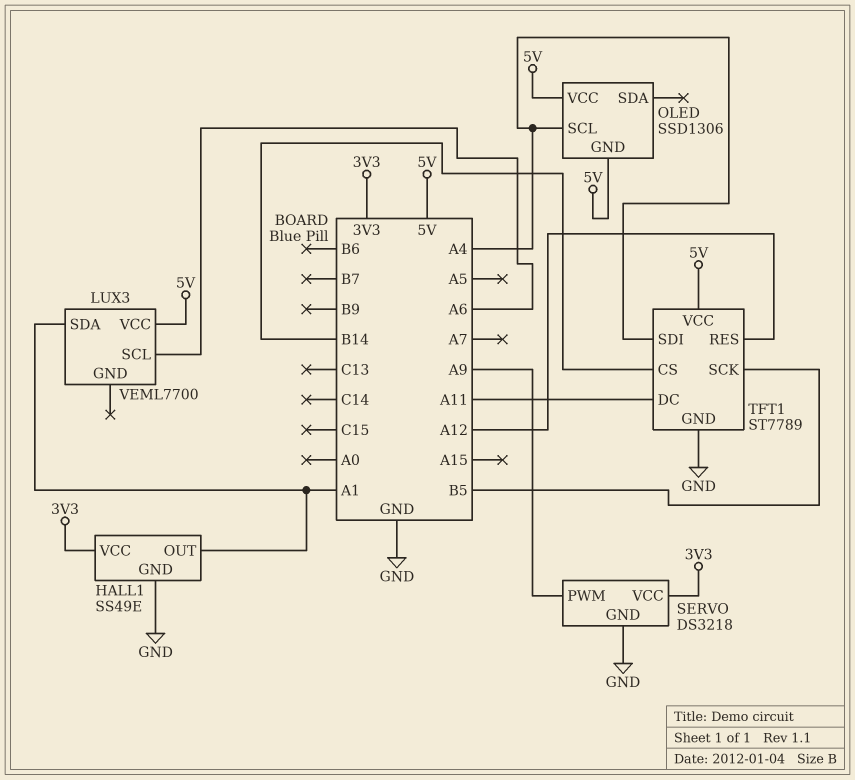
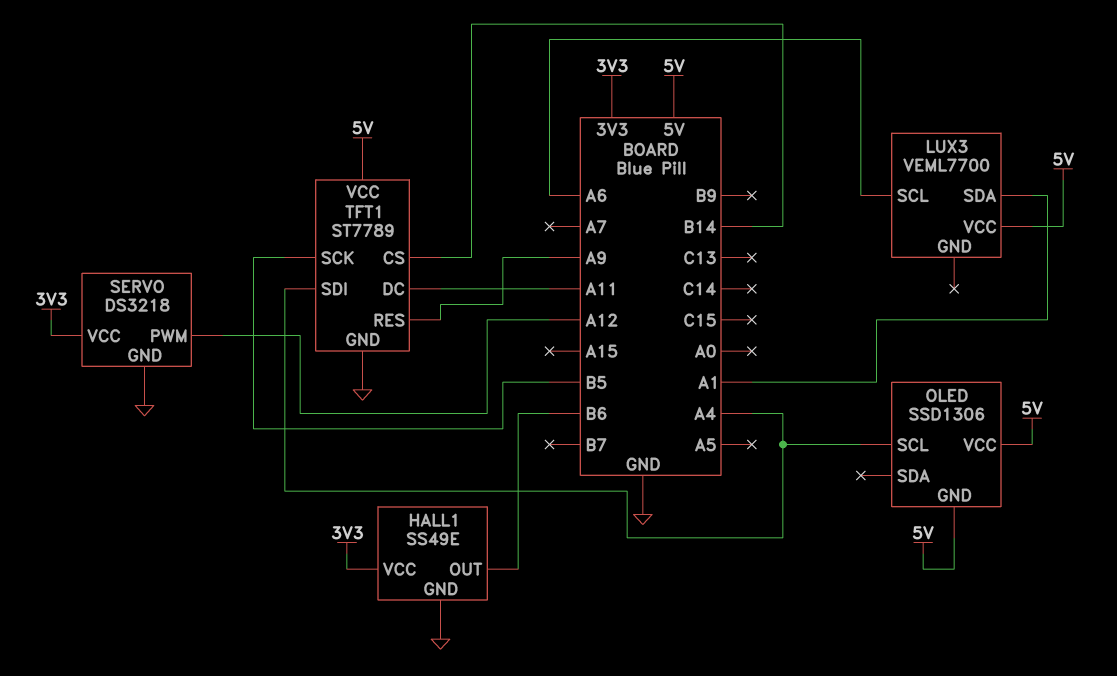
HALL1 pin OUT: A1 -> B6
SERVO pin PWM: A9 -> A12
TFT1 pin RES: A12 -> A9

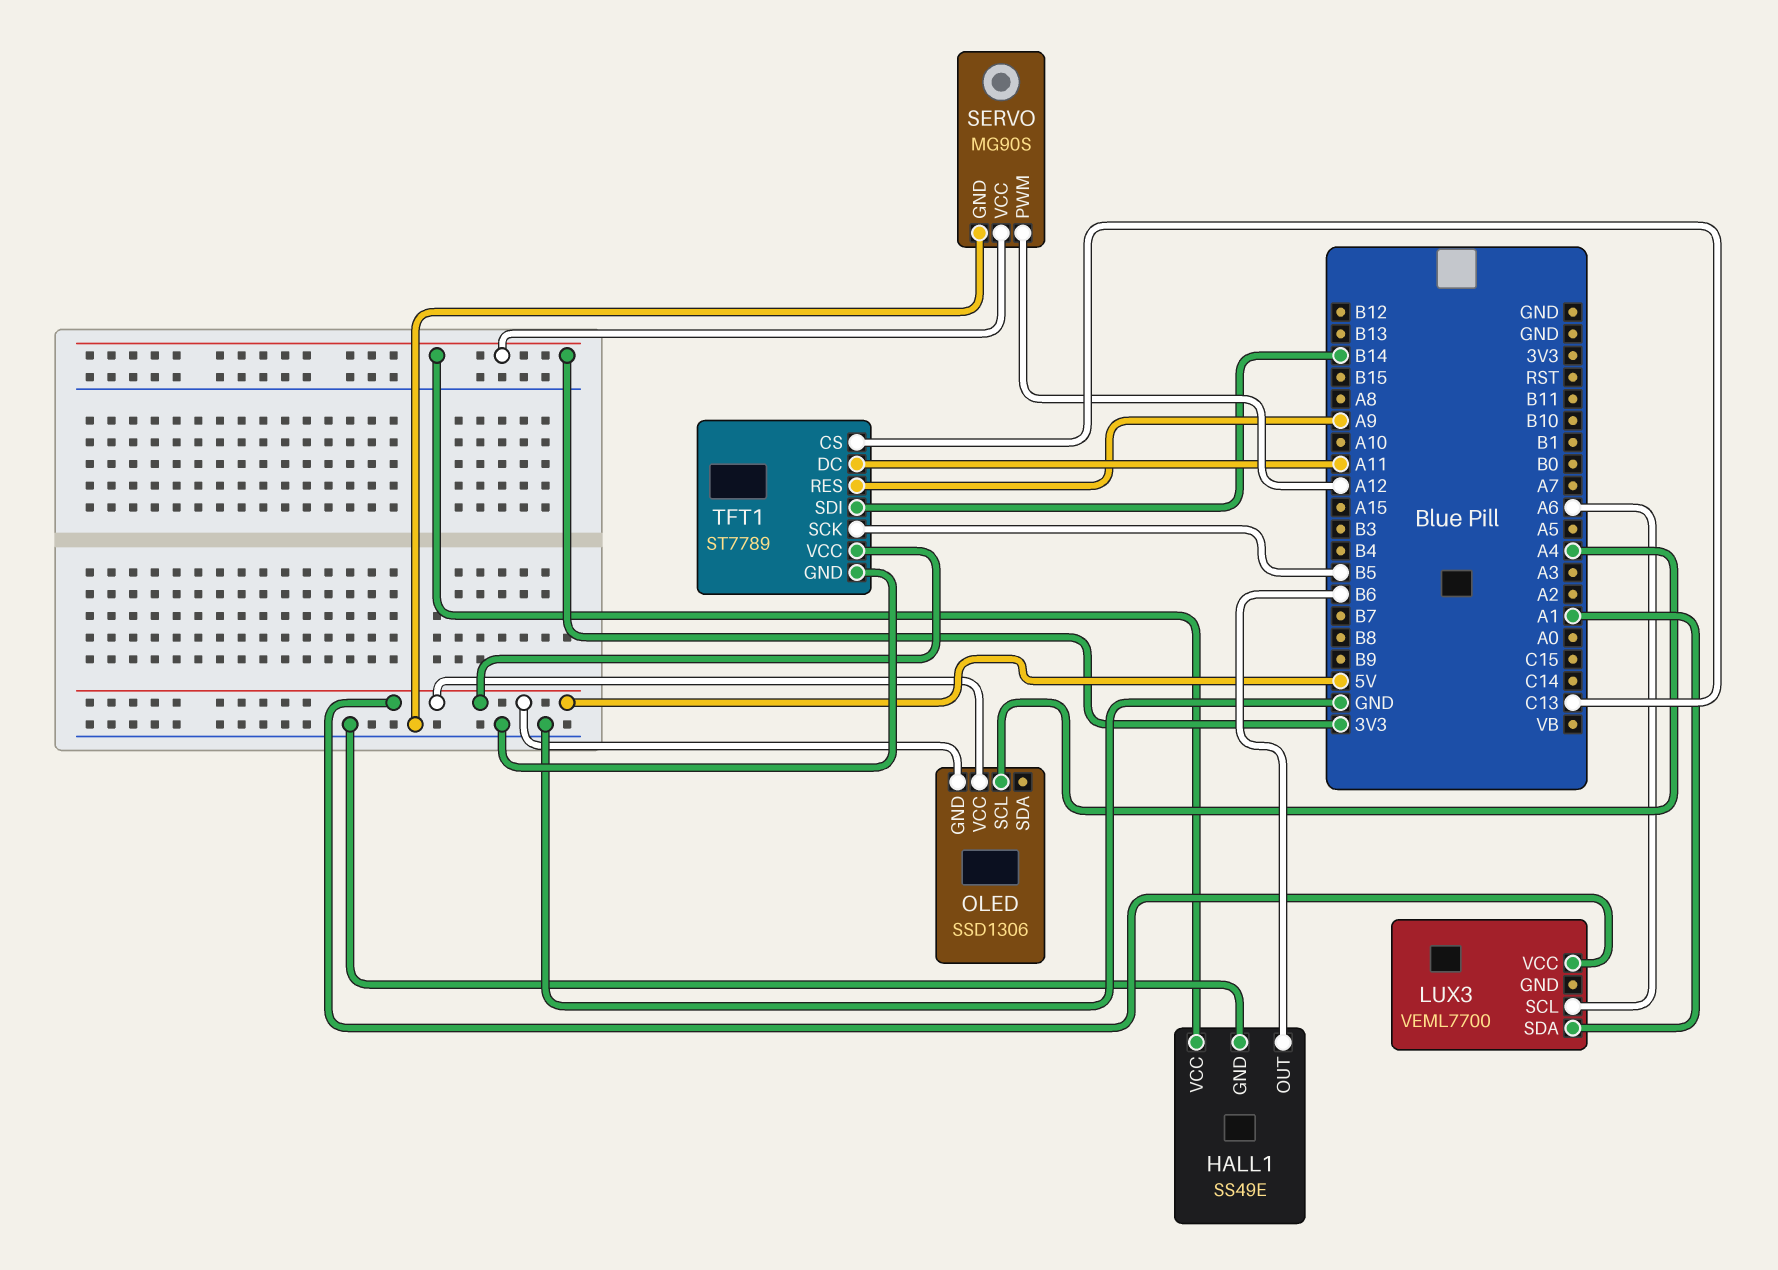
SERVO: DS3218 -> MG90S
TFT1 pin CS: B14 -> C13
TFT1 pin SDI: A4 -> B14

